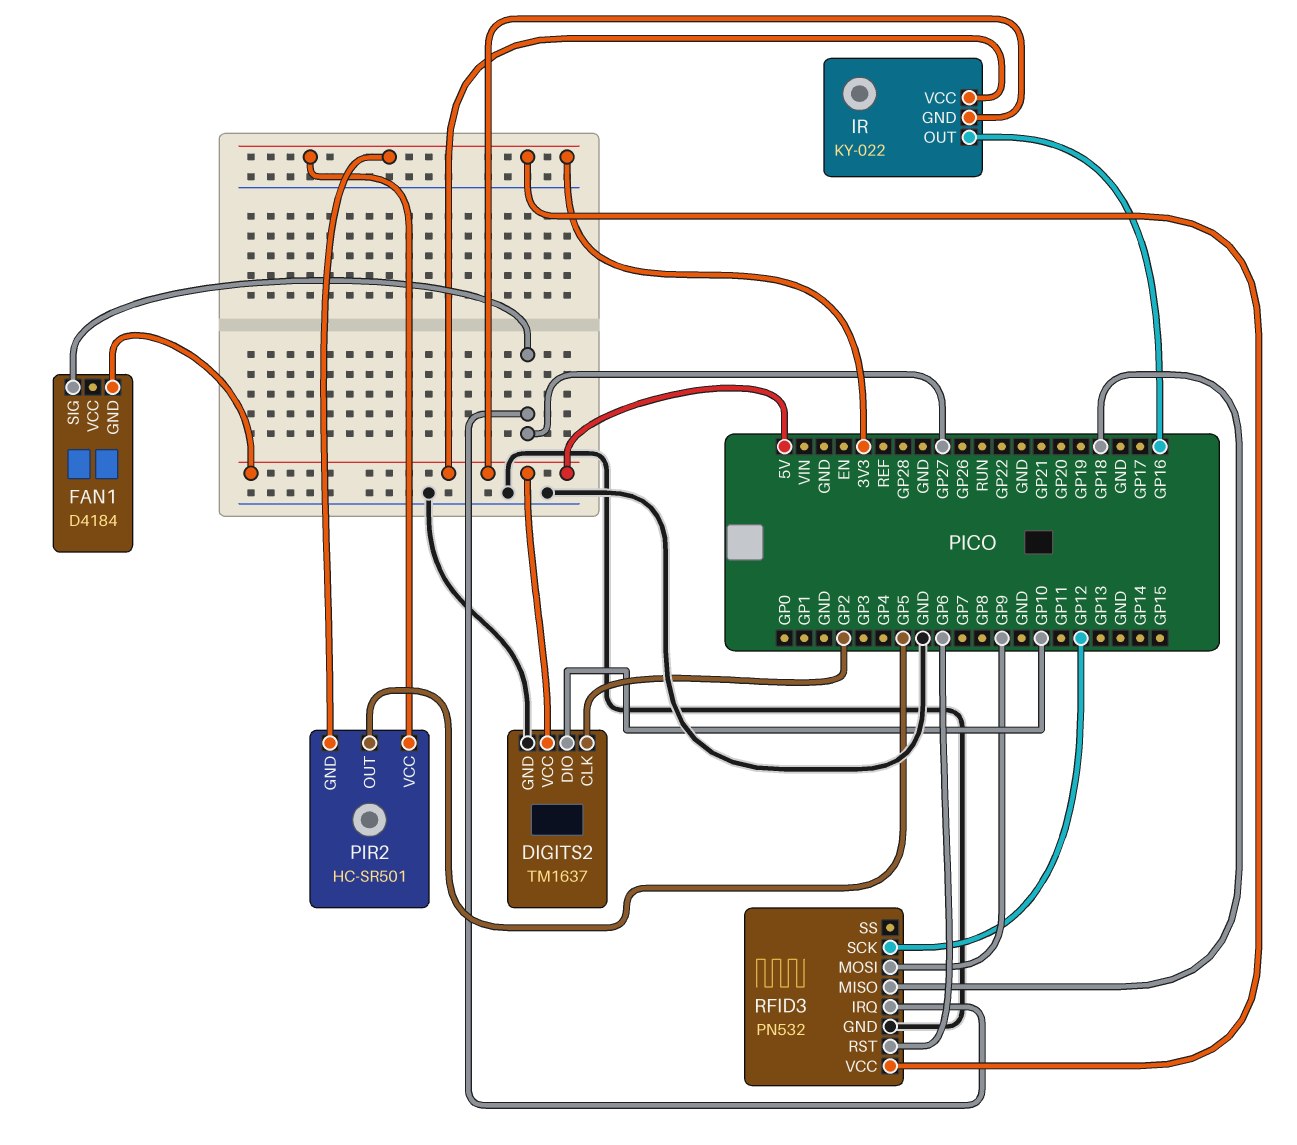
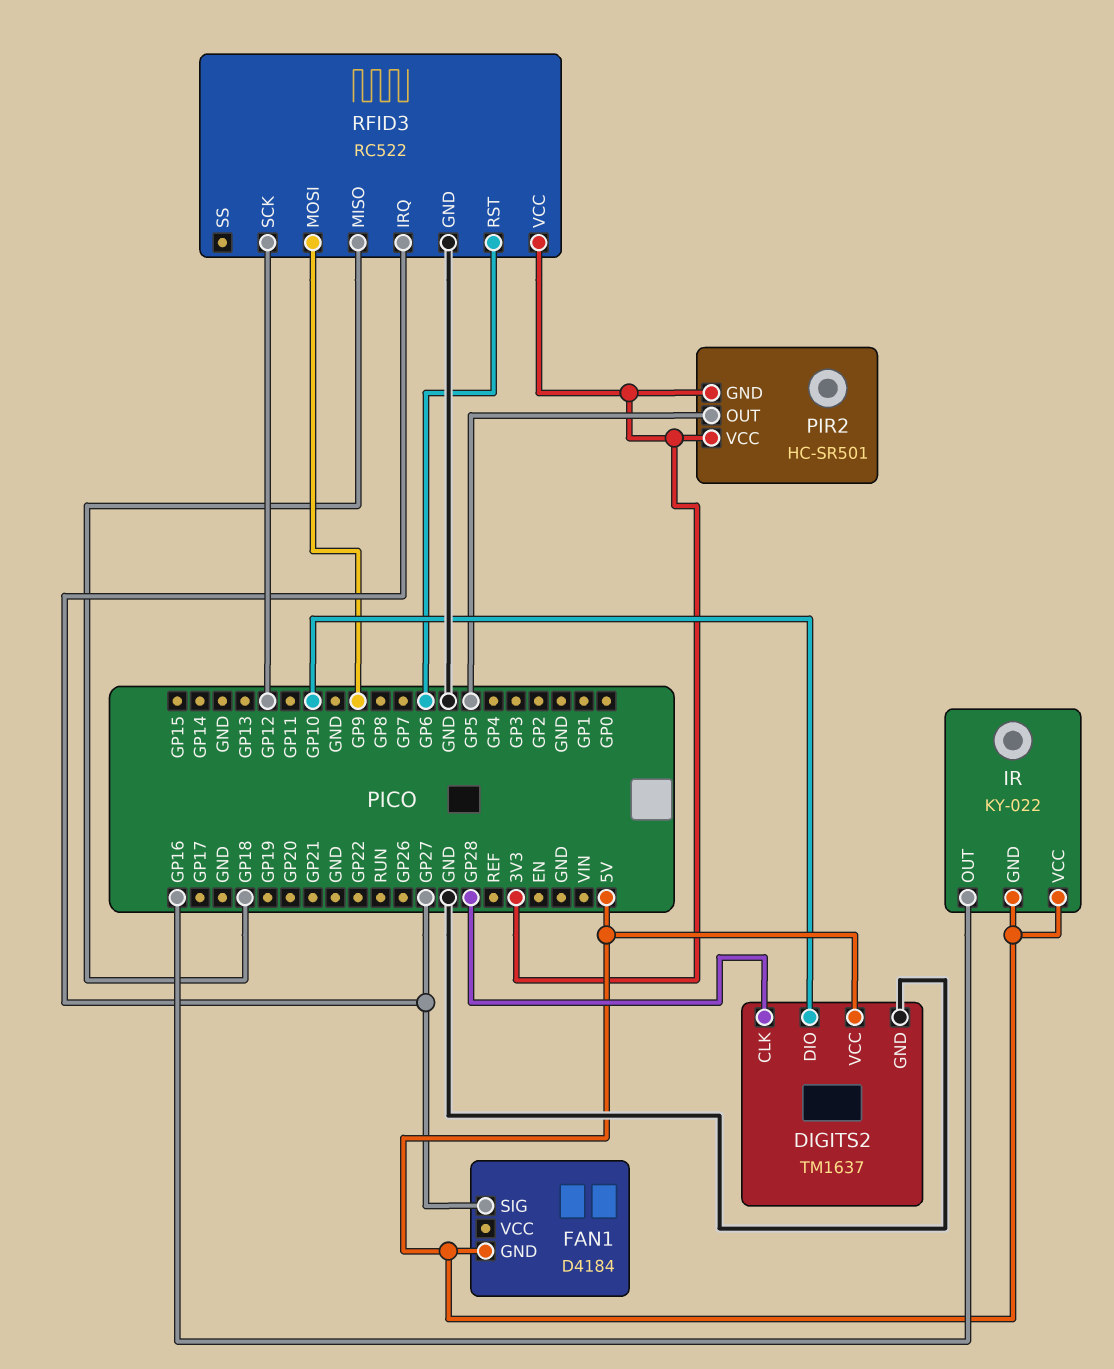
DIGITS2 pin CLK: GP2 -> GP28
RFID3: PN532 -> RC522

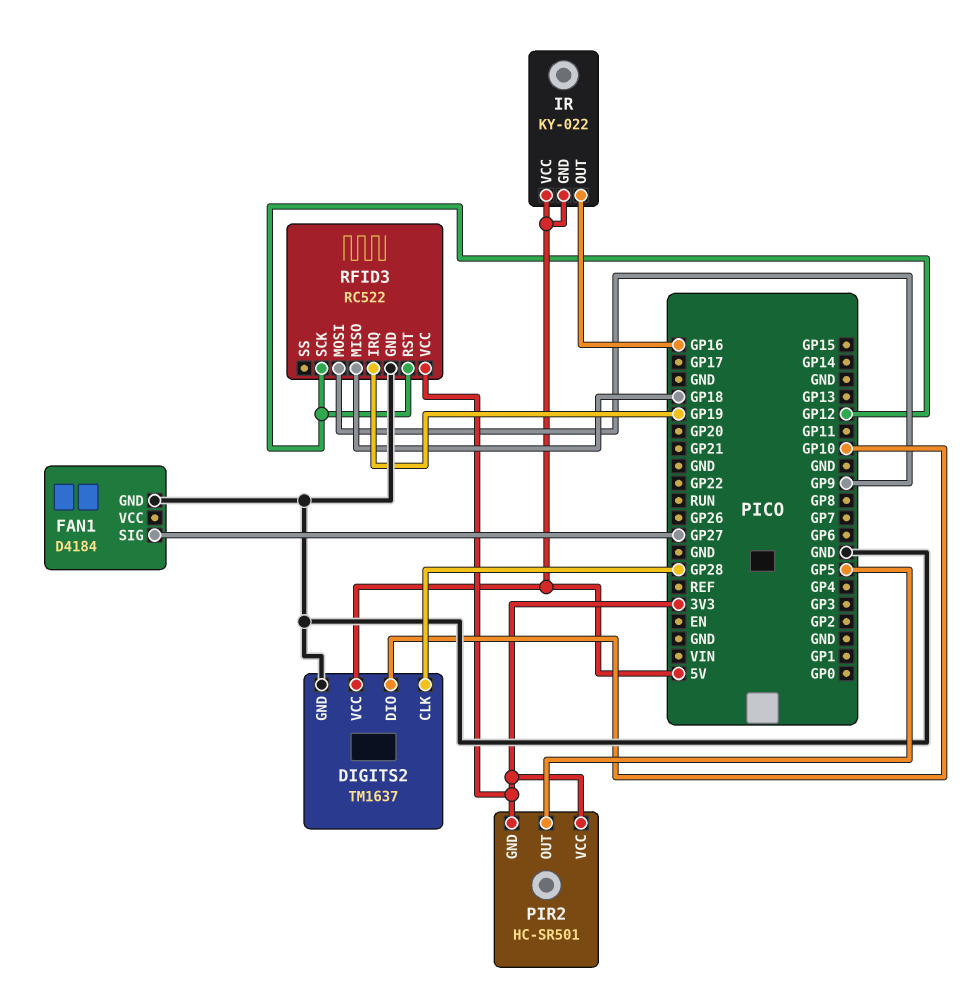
FAN1 pin GND: 5V -> GND
RFID3 pin IRQ: GP27 -> GP19
RFID3 pin RST: GP6 -> GP12

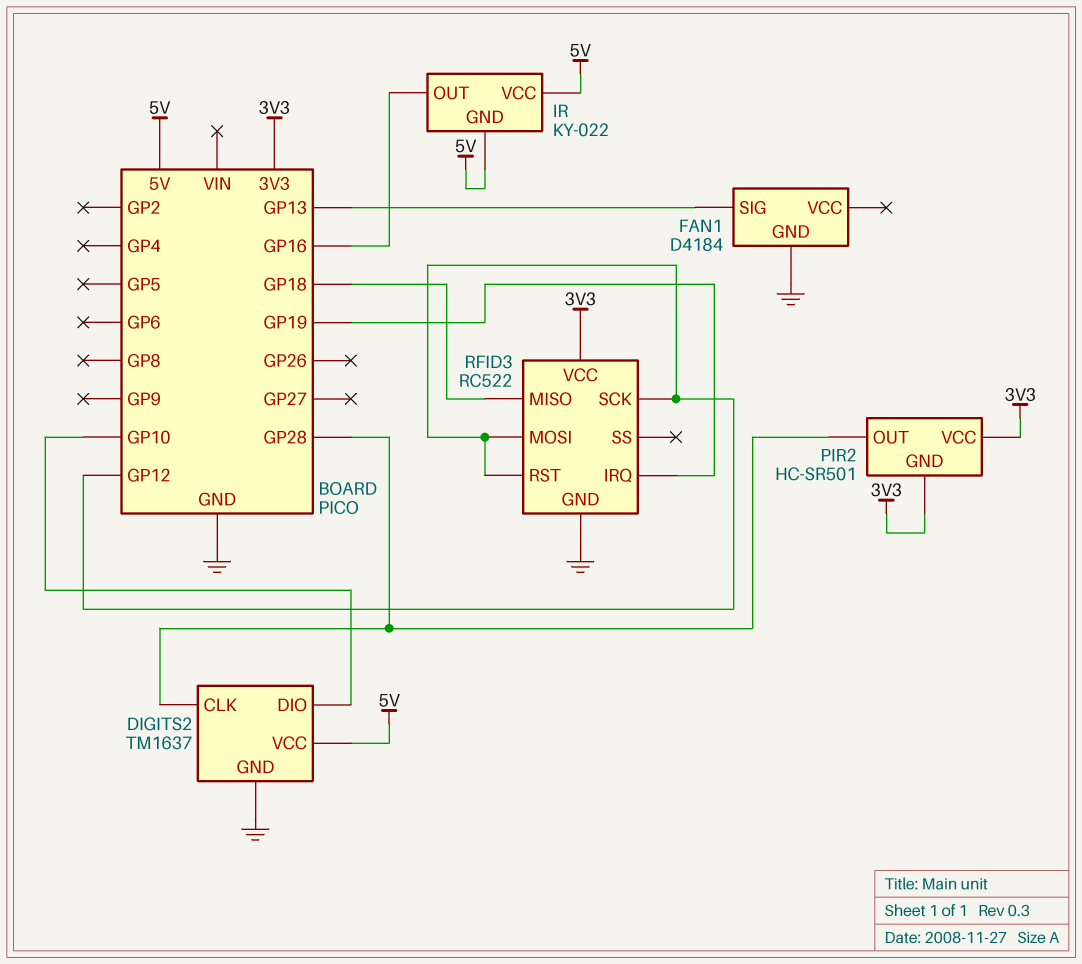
FAN1 pin SIG: GP27 -> GP13
PIR2 pin OUT: GP5 -> GP28
RFID3 pin MOSI: GP9 -> GP12

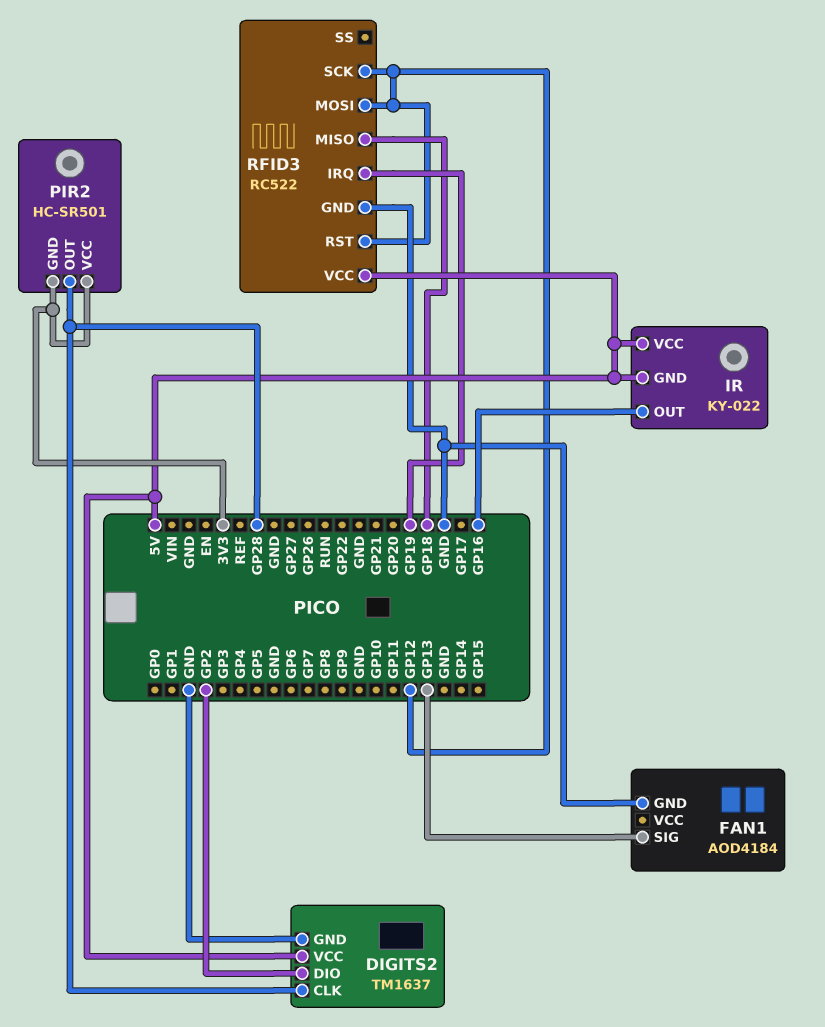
DIGITS2 pin DIO: GP10 -> GP2
FAN1: D4184 -> AOD4184
RFID3 pin VCC: 3V3 -> 5V

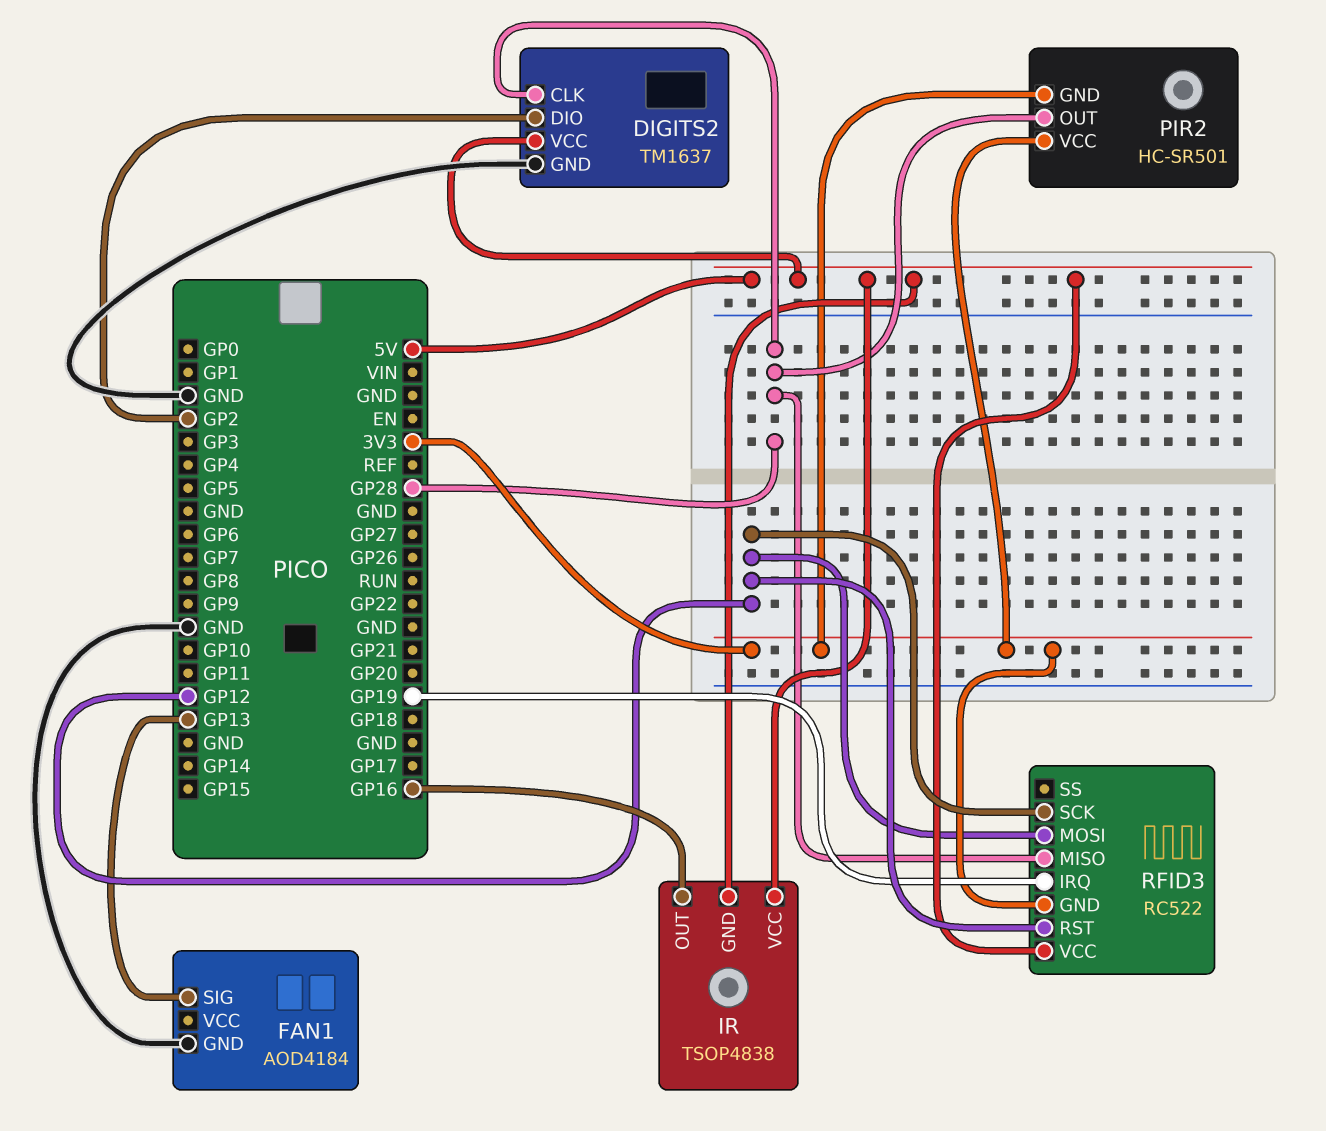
IR: KY-022 -> TSOP4838
RFID3 pin GND: GND -> 3V3
RFID3 pin MISO: GP18 -> GP28

